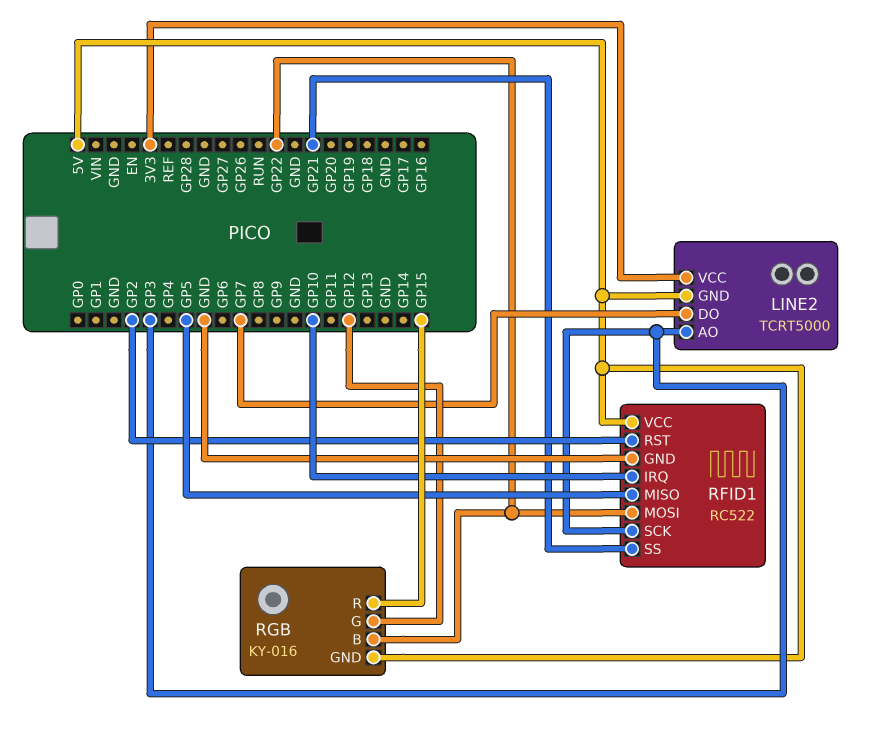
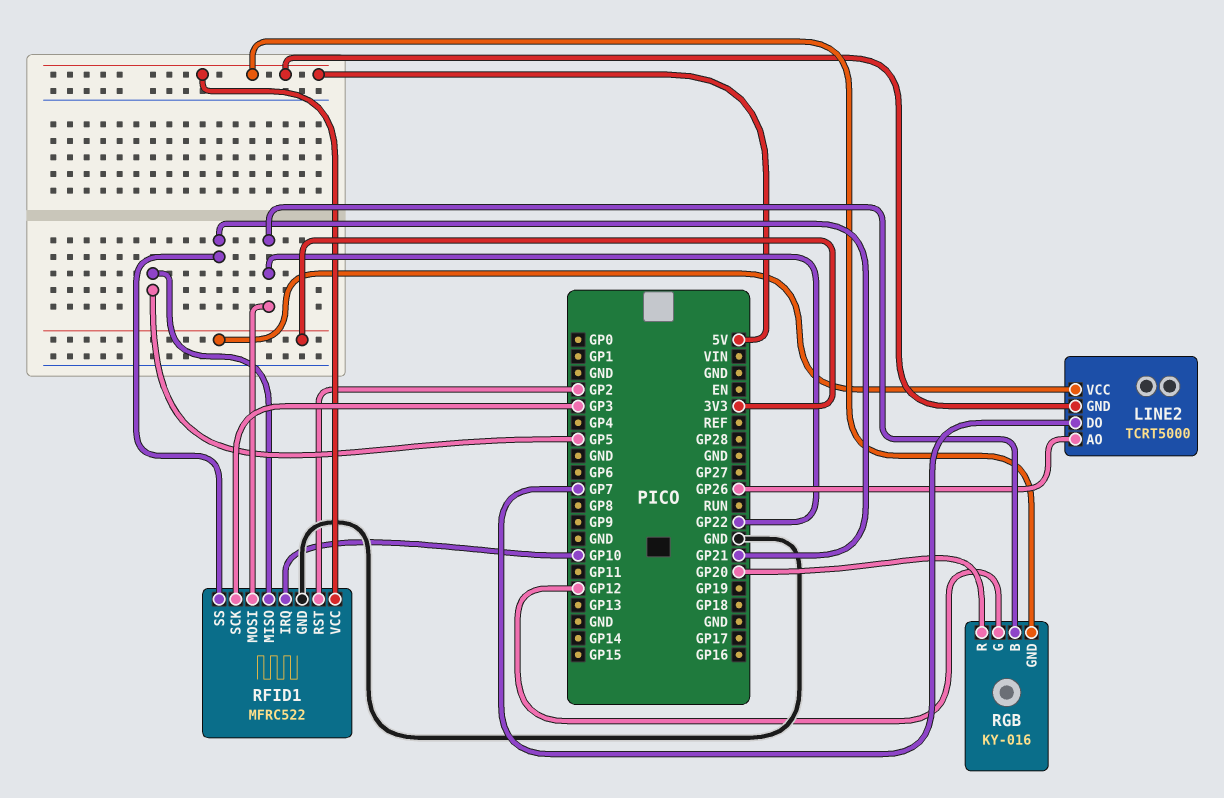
LINE2 pin AO: GP3 -> GP26
RFID1: RC522 -> MFRC522
RGB pin R: GP15 -> GP20

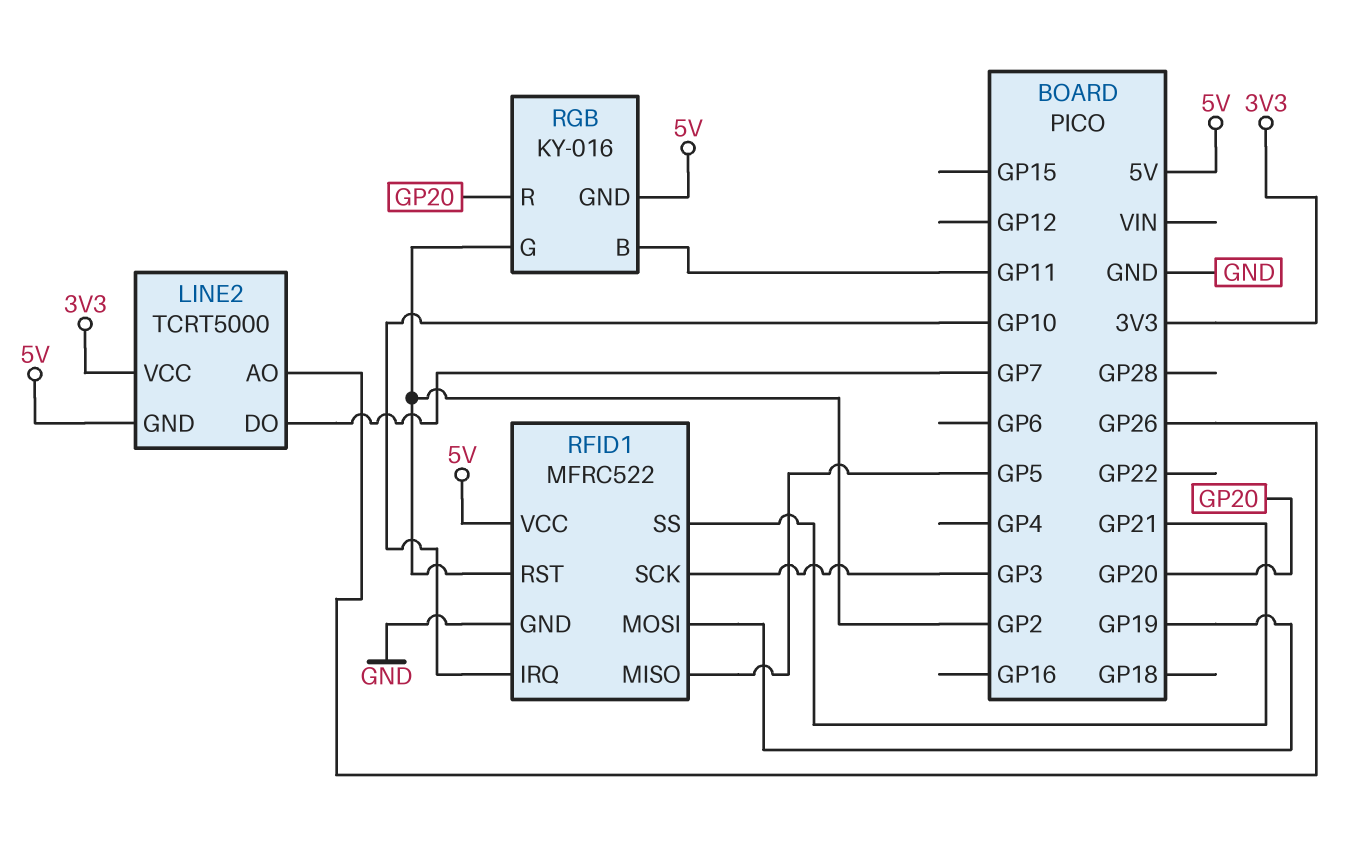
RFID1 pin MOSI: GP22 -> GP19
RGB pin B: GP22 -> GP11
RGB pin G: GP12 -> GP2

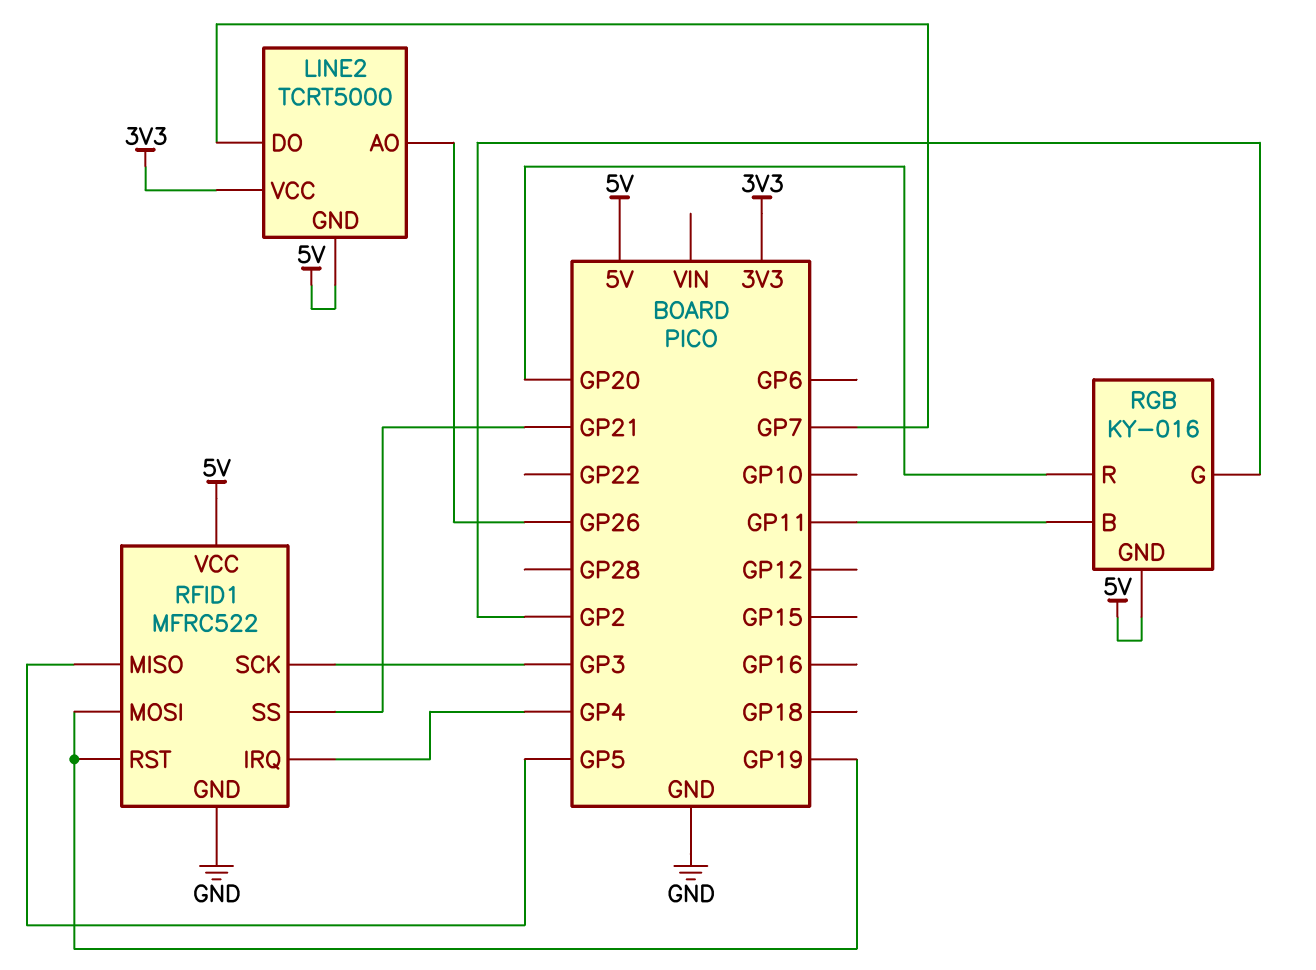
RFID1 pin IRQ: GP10 -> GP4
RFID1 pin RST: GP2 -> GP19

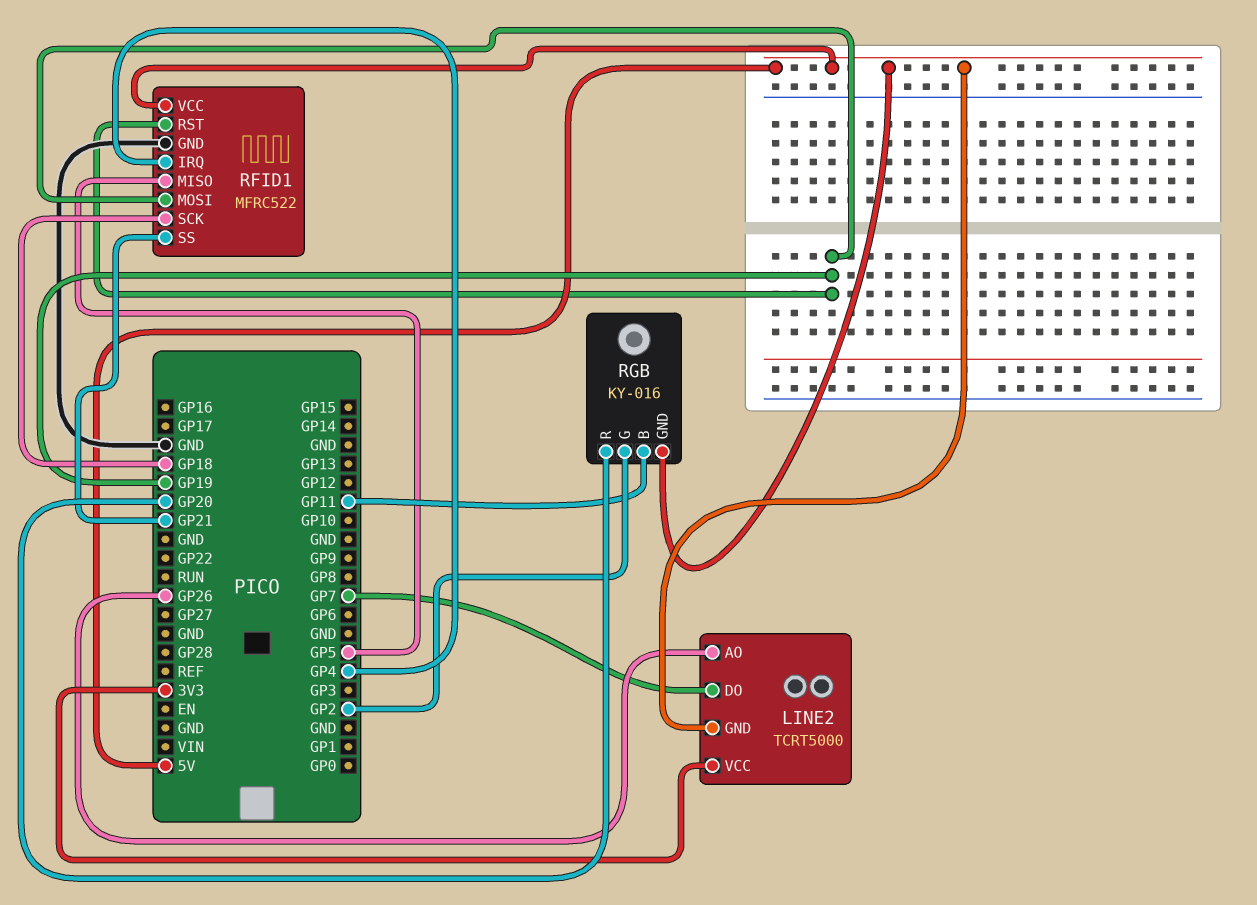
RFID1 pin SCK: GP3 -> GP18

